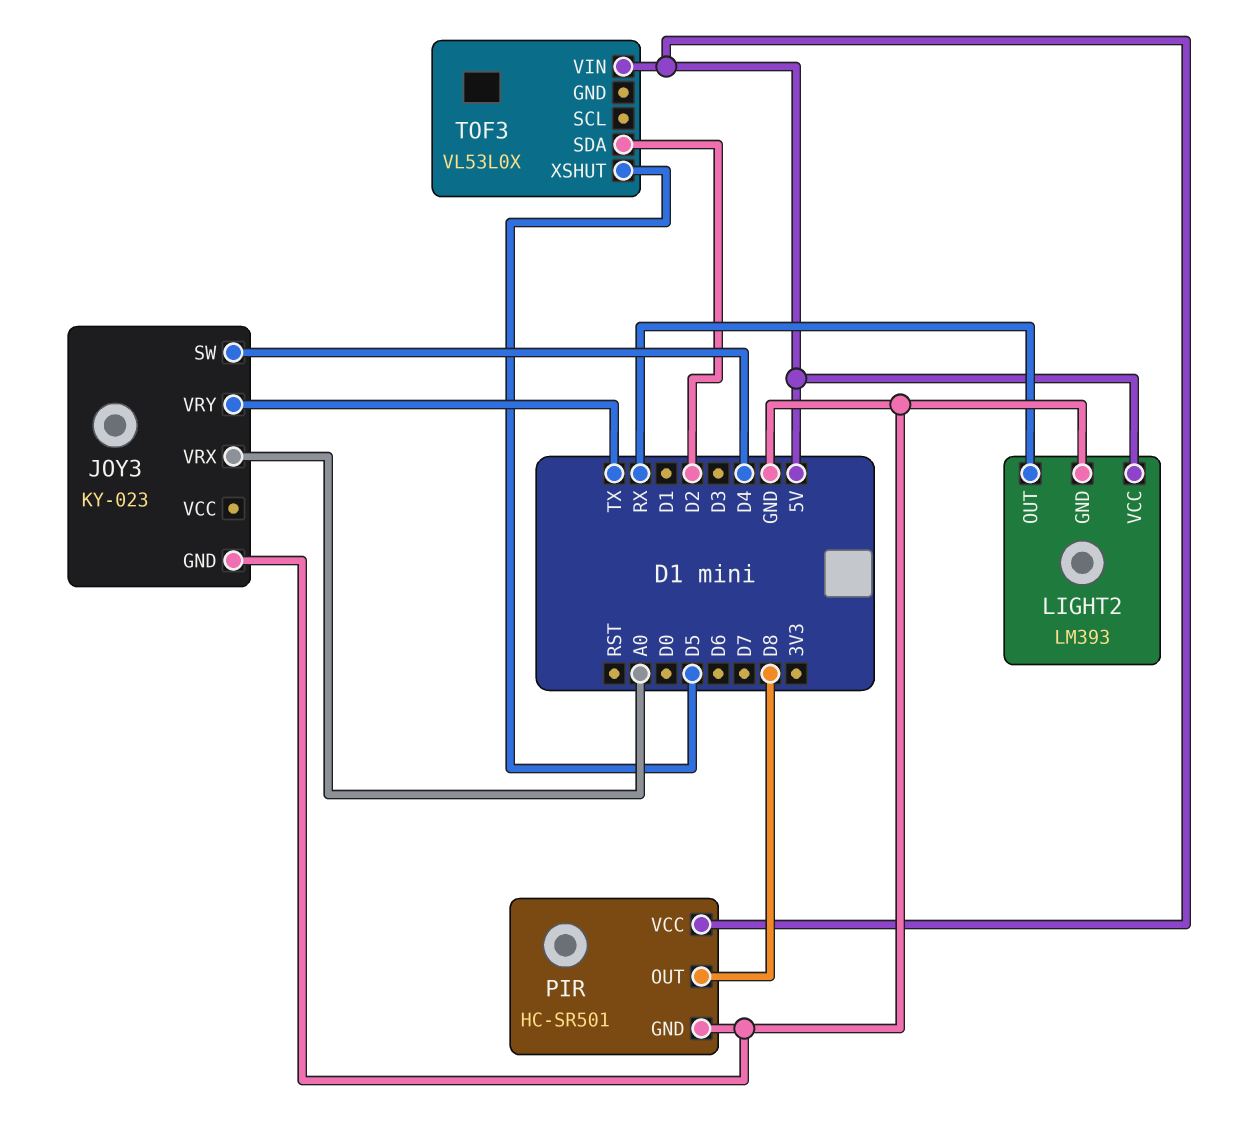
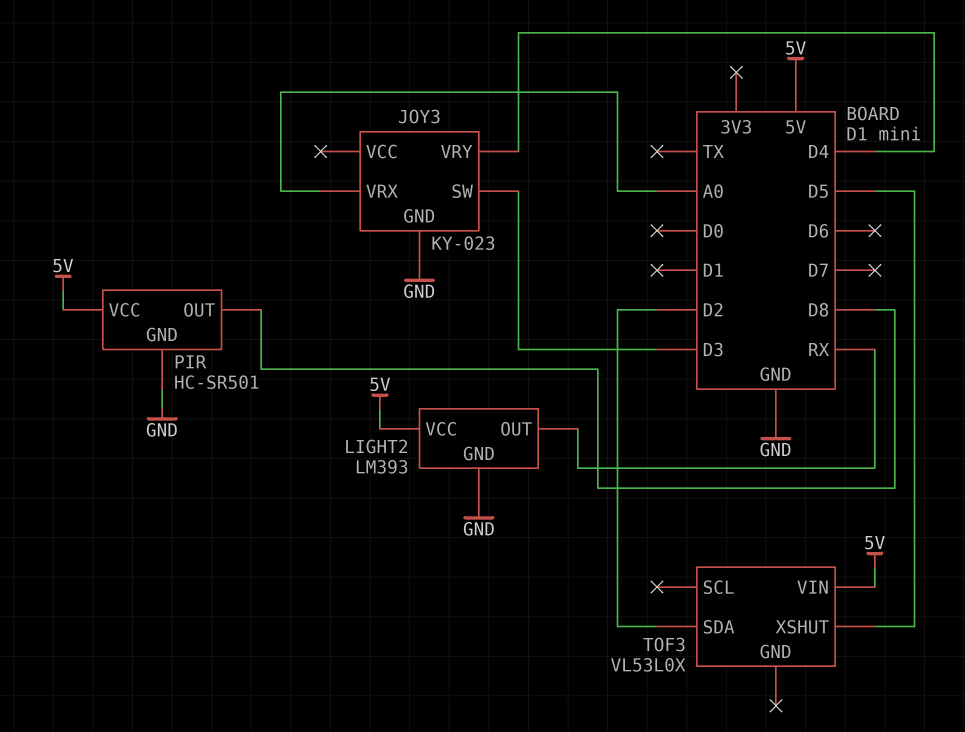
JOY3 pin SW: D4 -> D3
JOY3 pin VRY: TX -> D4

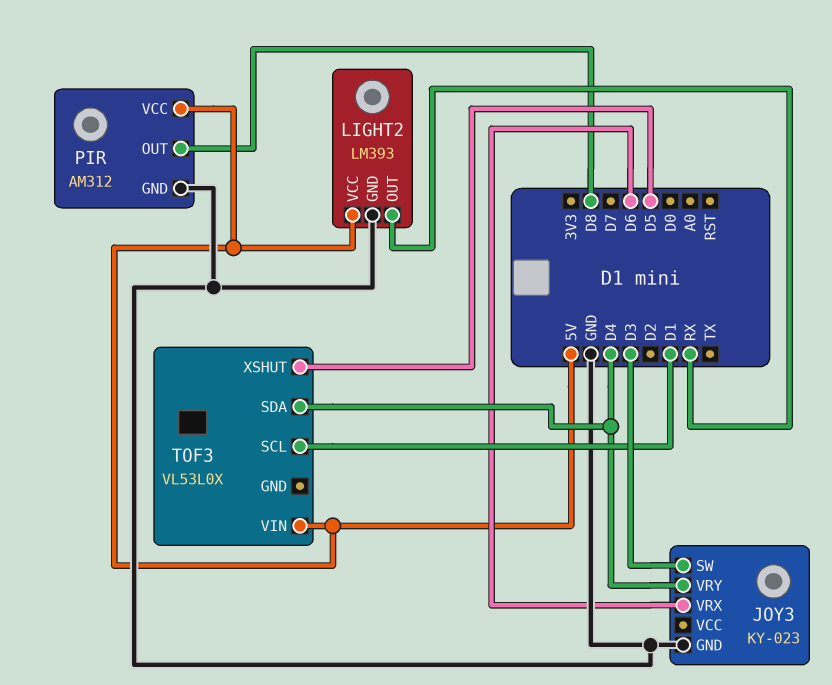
JOY3 pin VRX: A0 -> D6
PIR: HC-SR501 -> AM312
TOF3 pin SCL: none -> D1
TOF3 pin SDA: D2 -> D4

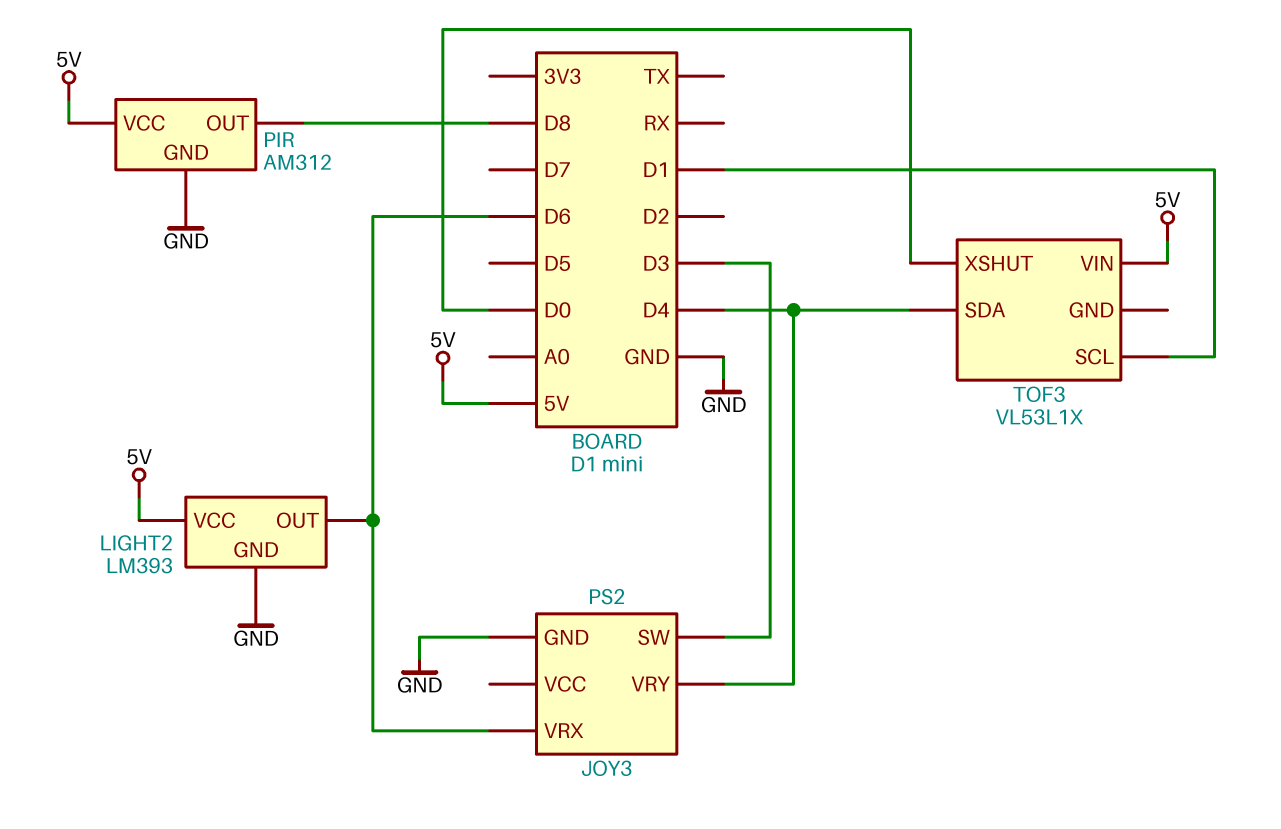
JOY3: KY-023 -> PS2
LIGHT2 pin OUT: RX -> D6
TOF3: VL53L0X -> VL53L1X
TOF3 pin XSHUT: D5 -> D0

